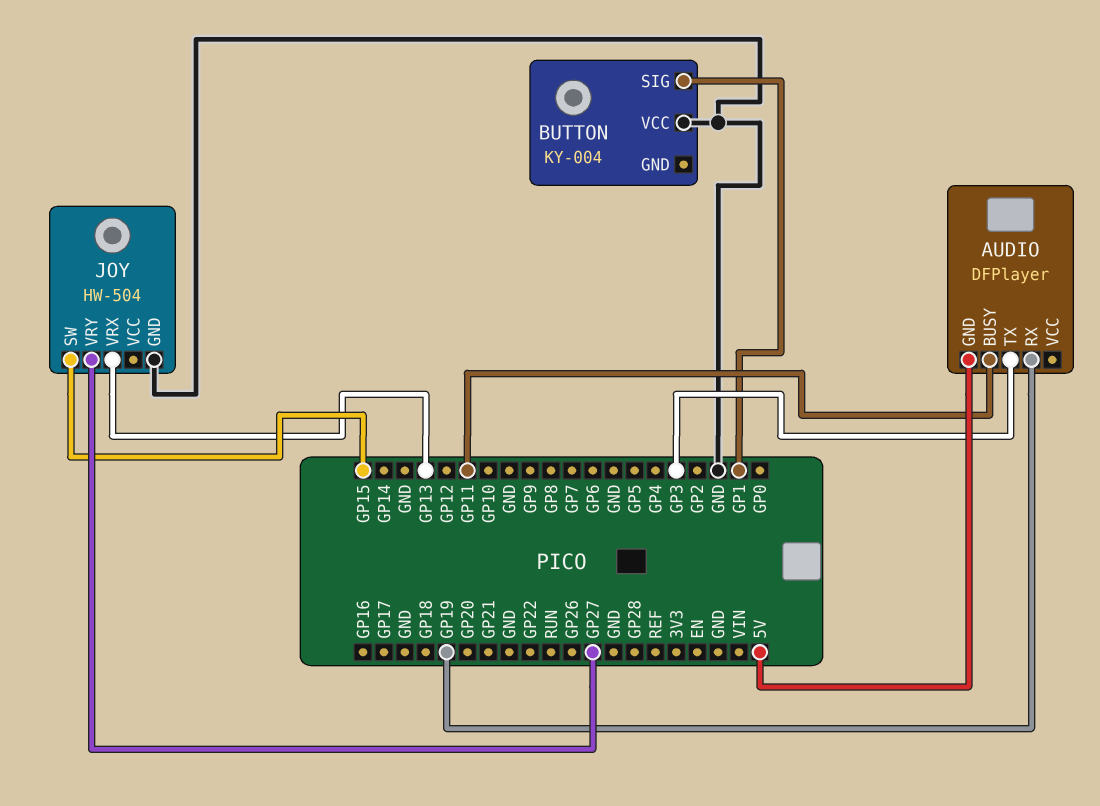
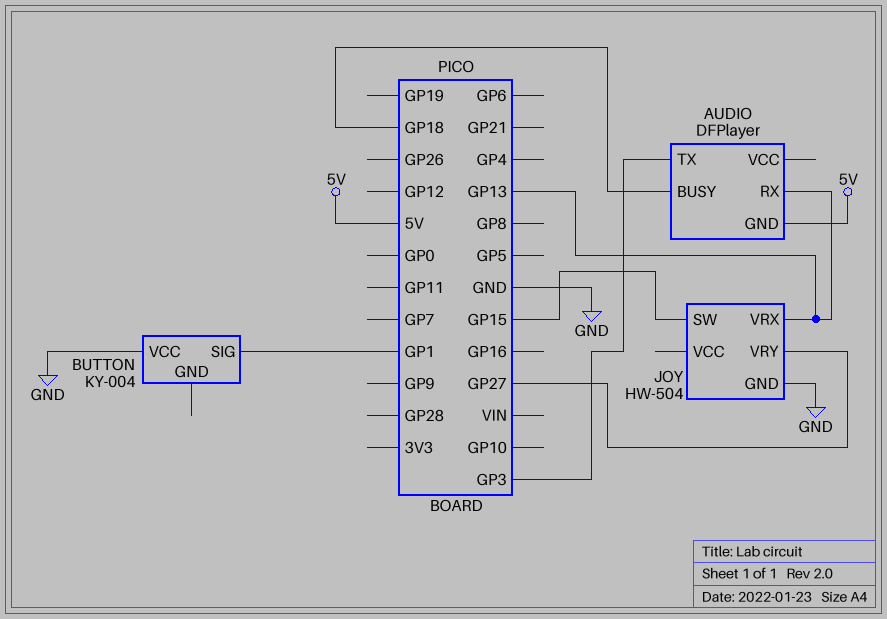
AUDIO pin BUSY: GP11 -> GP18
AUDIO pin RX: GP19 -> GP13

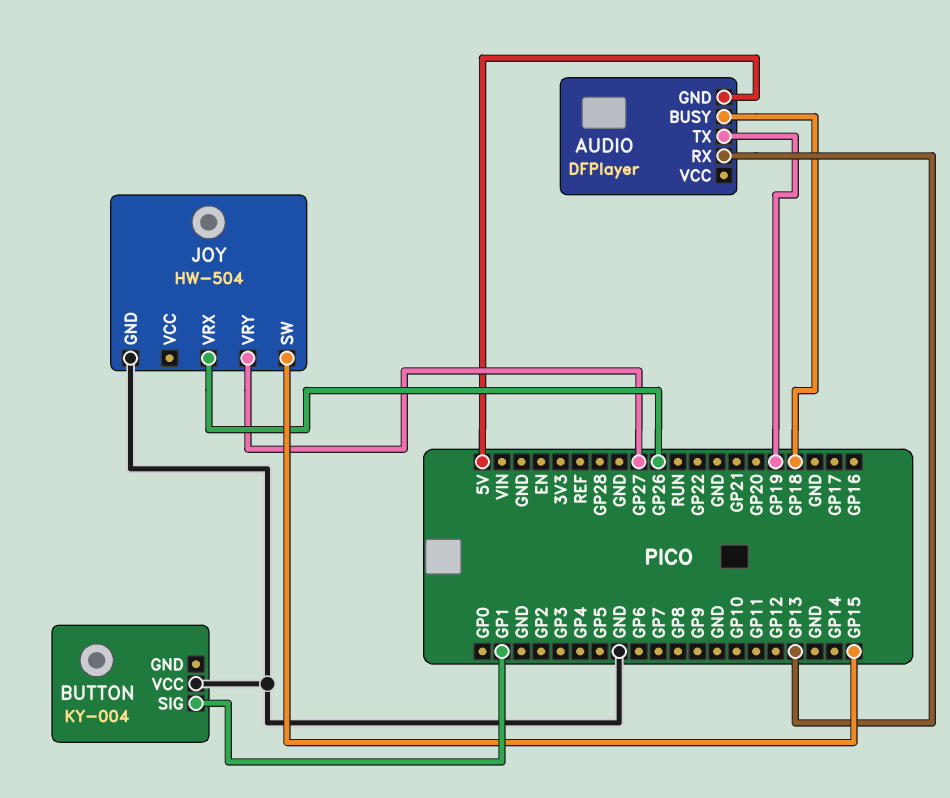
AUDIO pin TX: GP3 -> GP19
JOY pin VRX: GP13 -> GP26

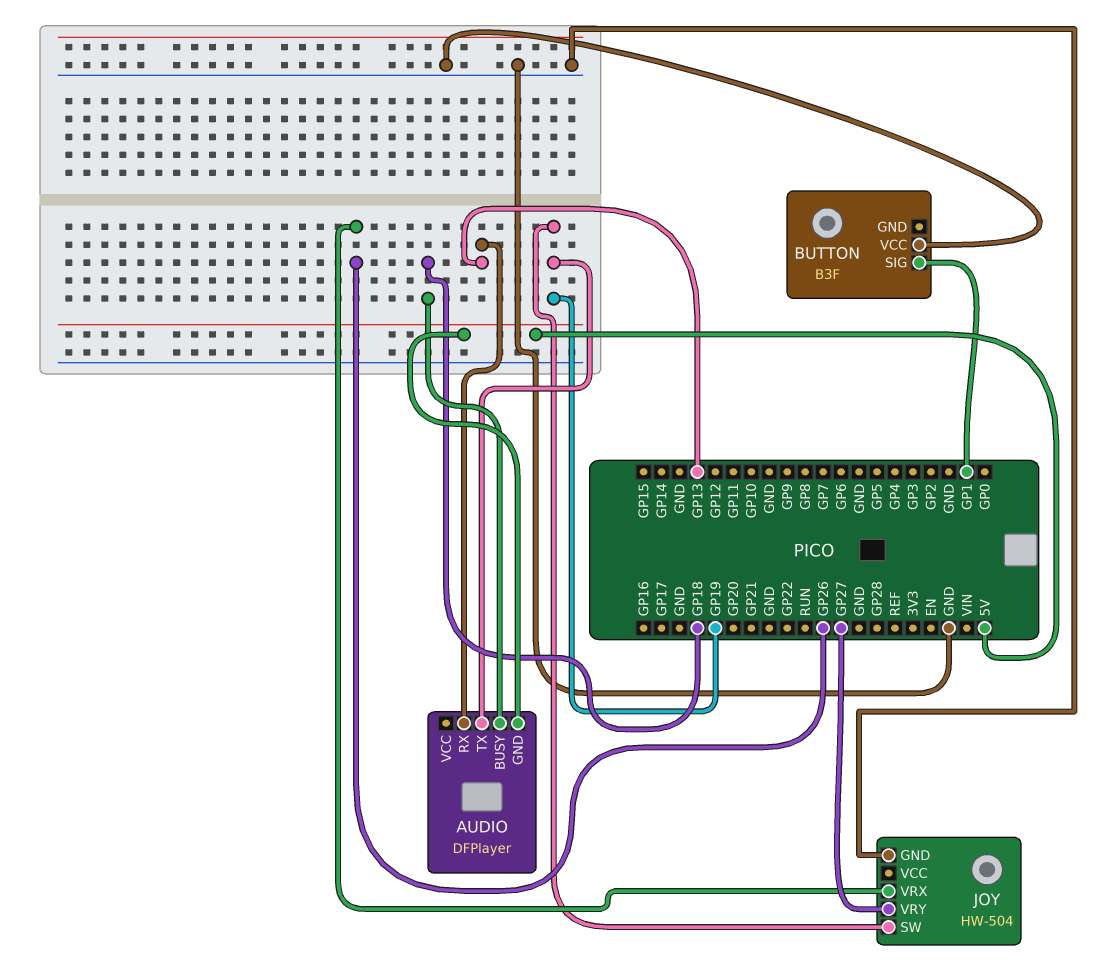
BUTTON: KY-004 -> B3F
JOY pin SW: GP15 -> GP19

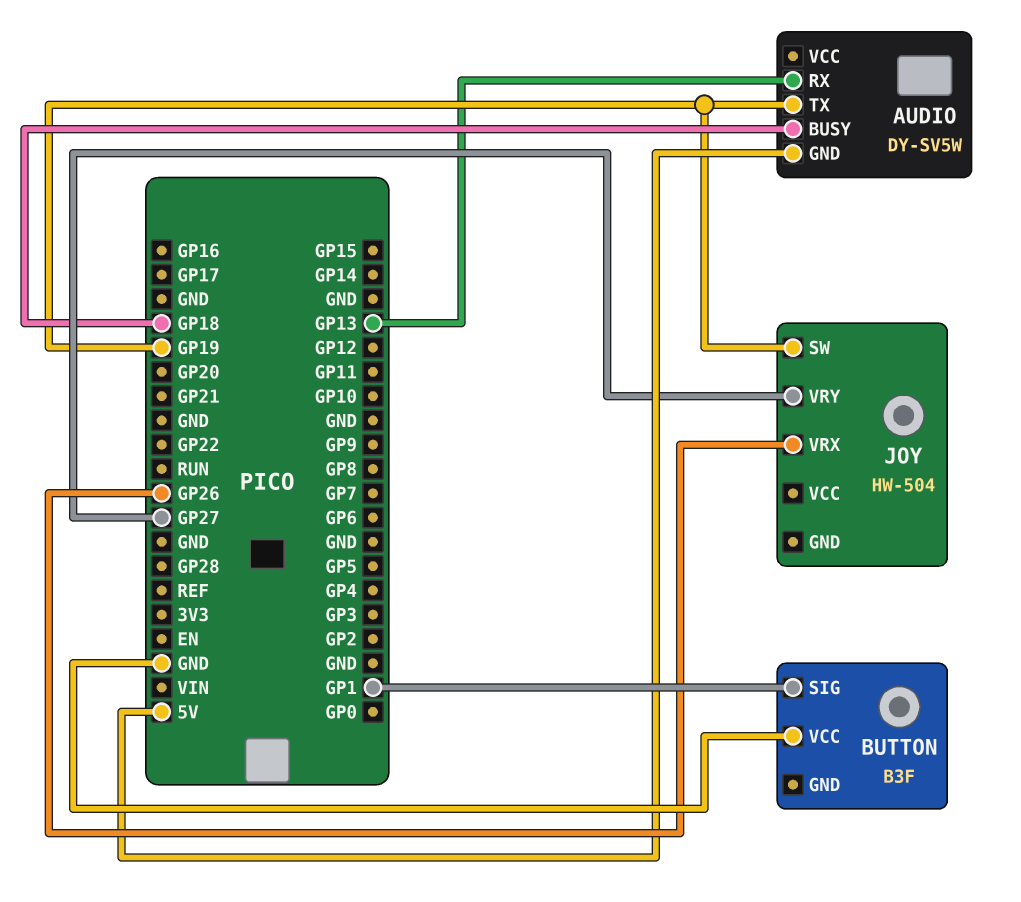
AUDIO: DFPlayer -> DY-SV5W
JOY pin GND: GND -> none

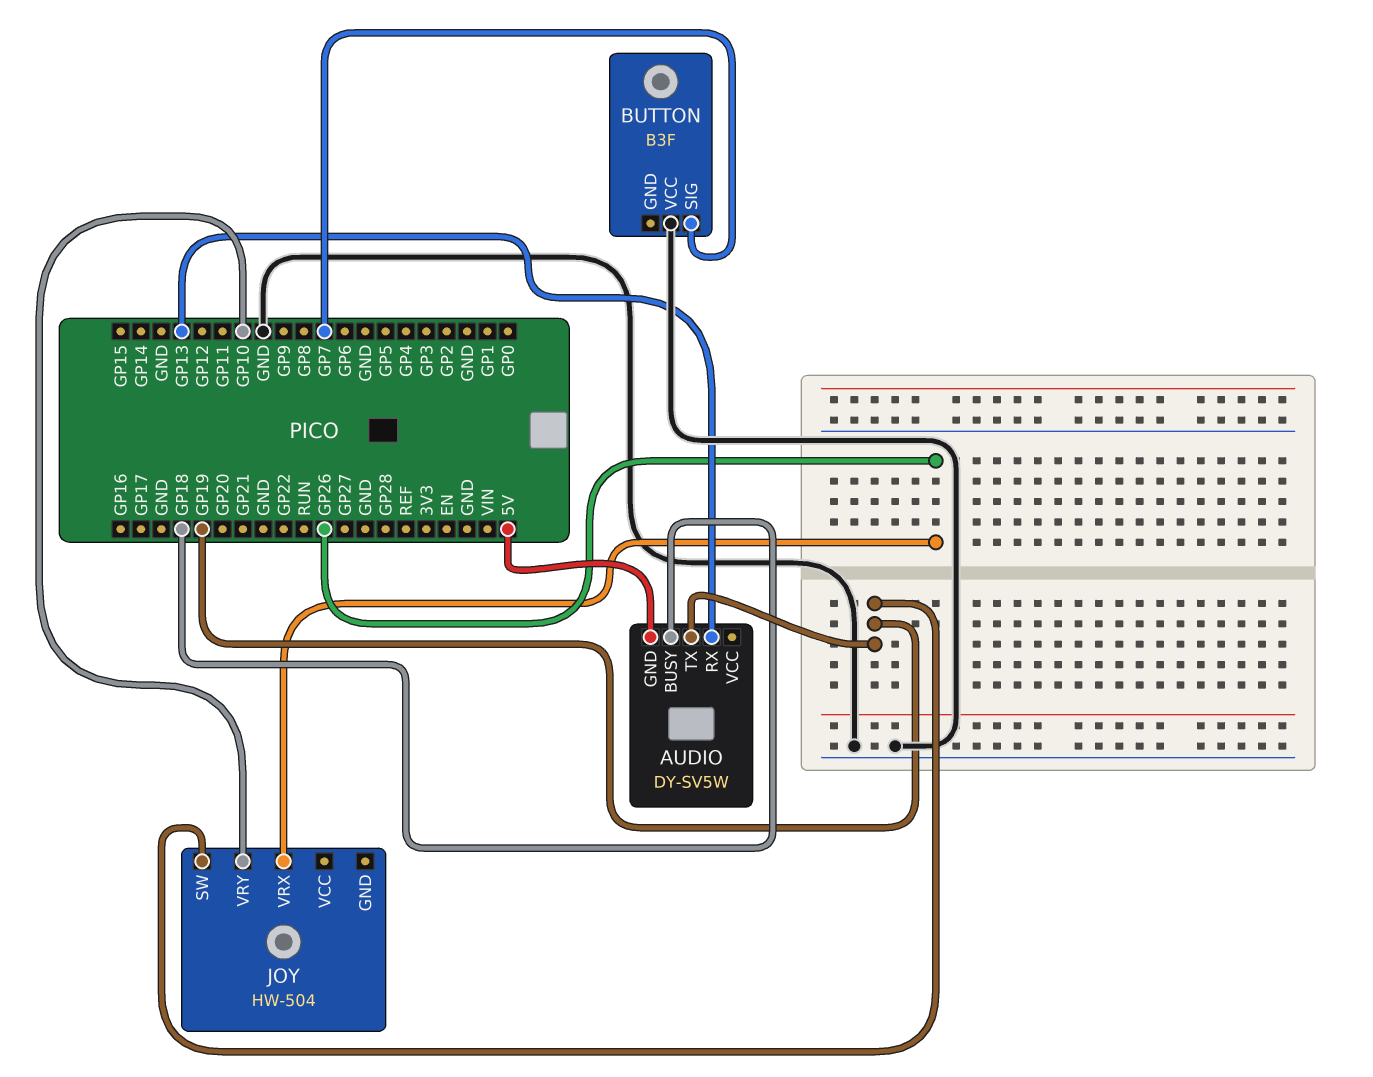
BUTTON pin SIG: GP1 -> GP7
JOY pin VRY: GP27 -> GP10

